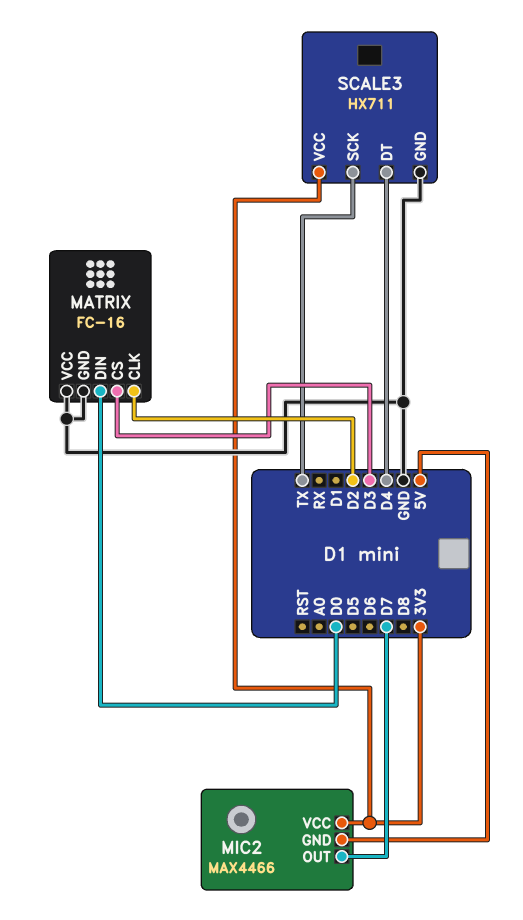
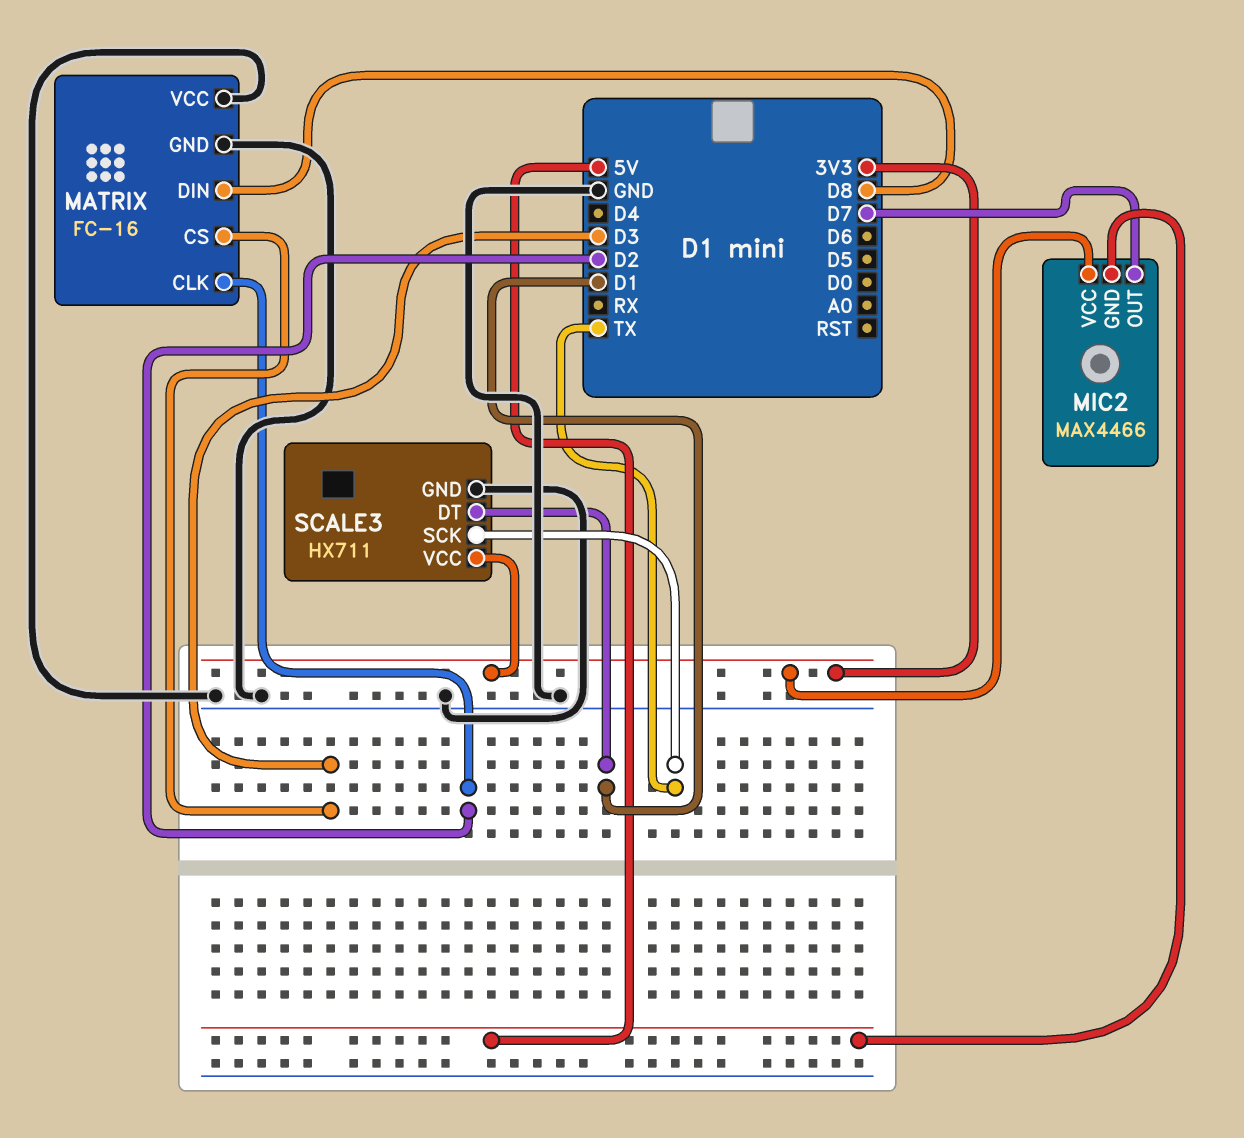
MATRIX pin DIN: D0 -> D8
SCALE3 pin DT: D4 -> D1

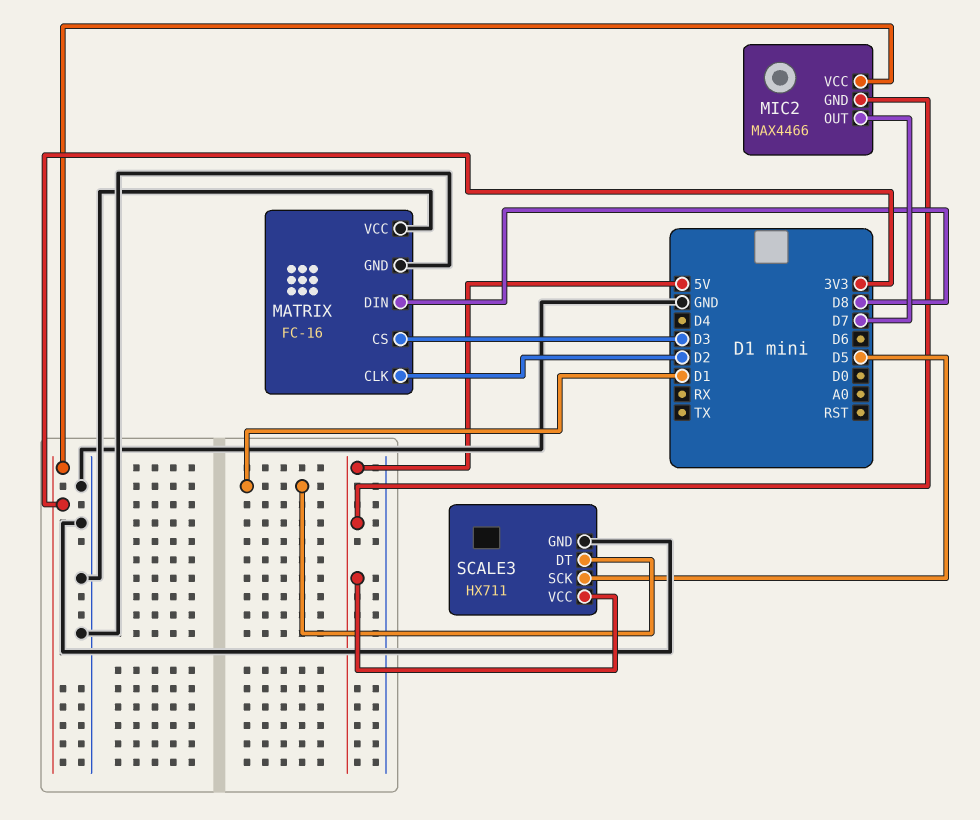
SCALE3 pin SCK: TX -> D5
SCALE3 pin VCC: 3V3 -> 5V

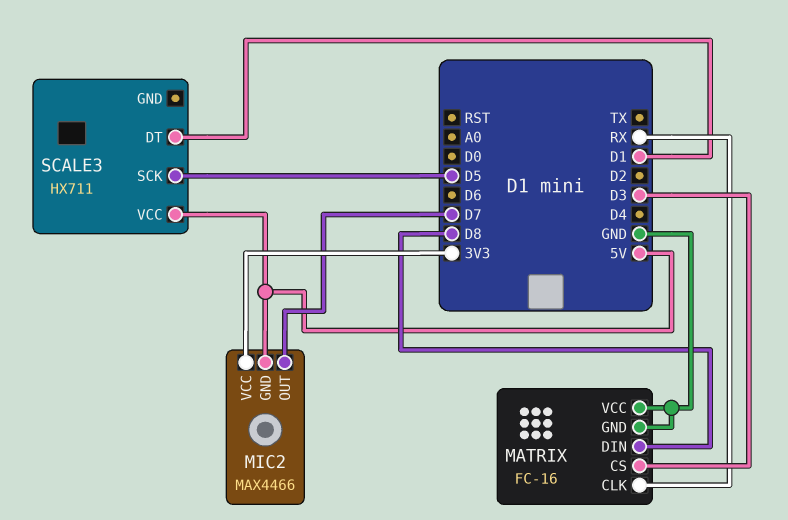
MATRIX pin CLK: D2 -> RX
SCALE3 pin GND: GND -> none

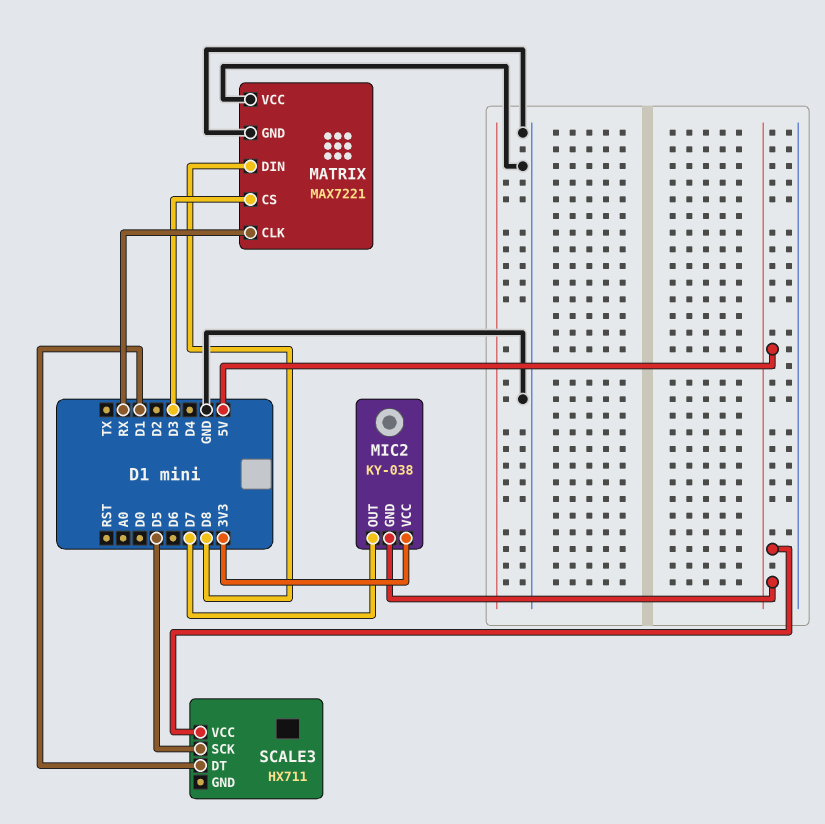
MATRIX: FC-16 -> MAX7221
MIC2: MAX4466 -> KY-038

